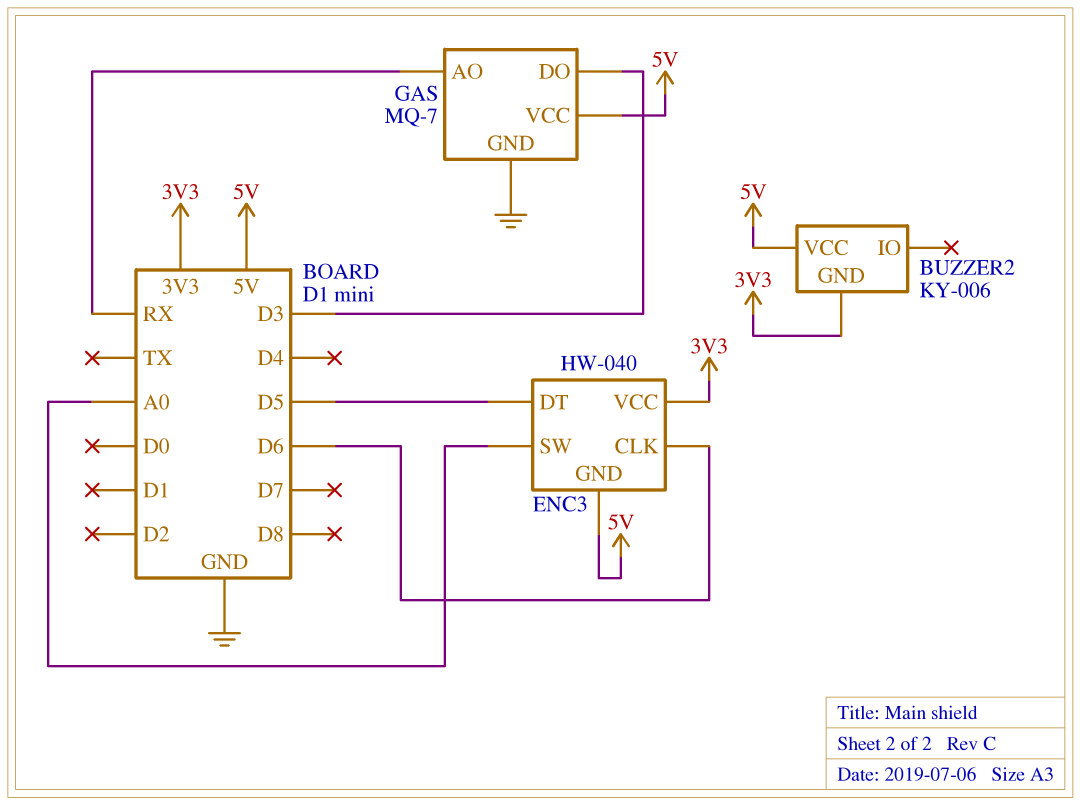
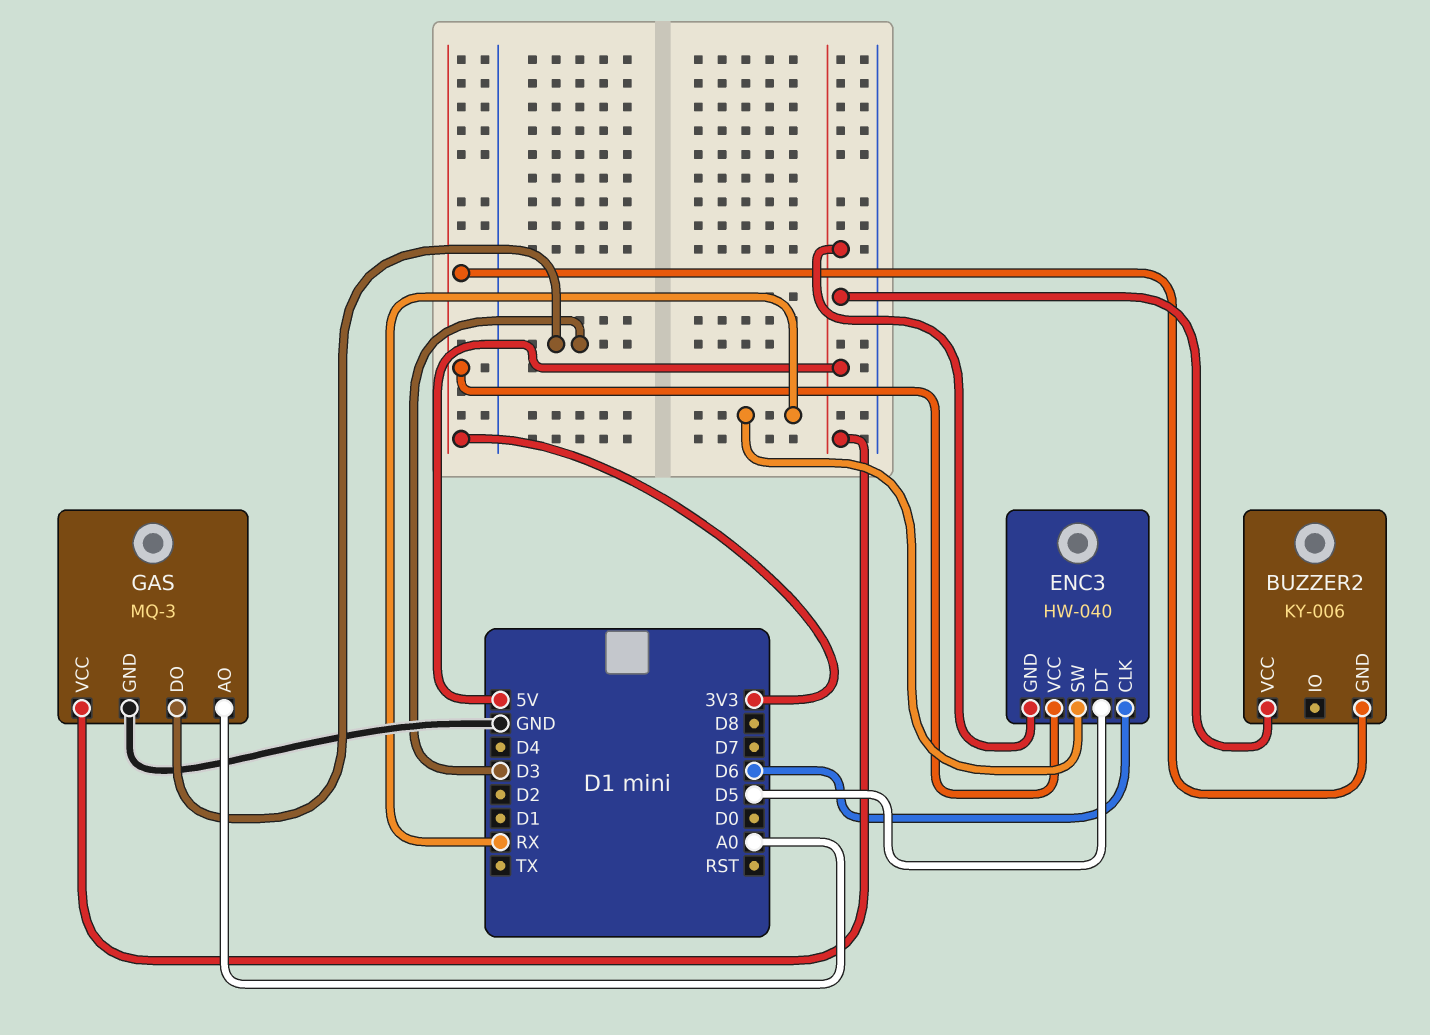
ENC3 pin SW: A0 -> RX
GAS: MQ-7 -> MQ-3
GAS pin AO: RX -> A0

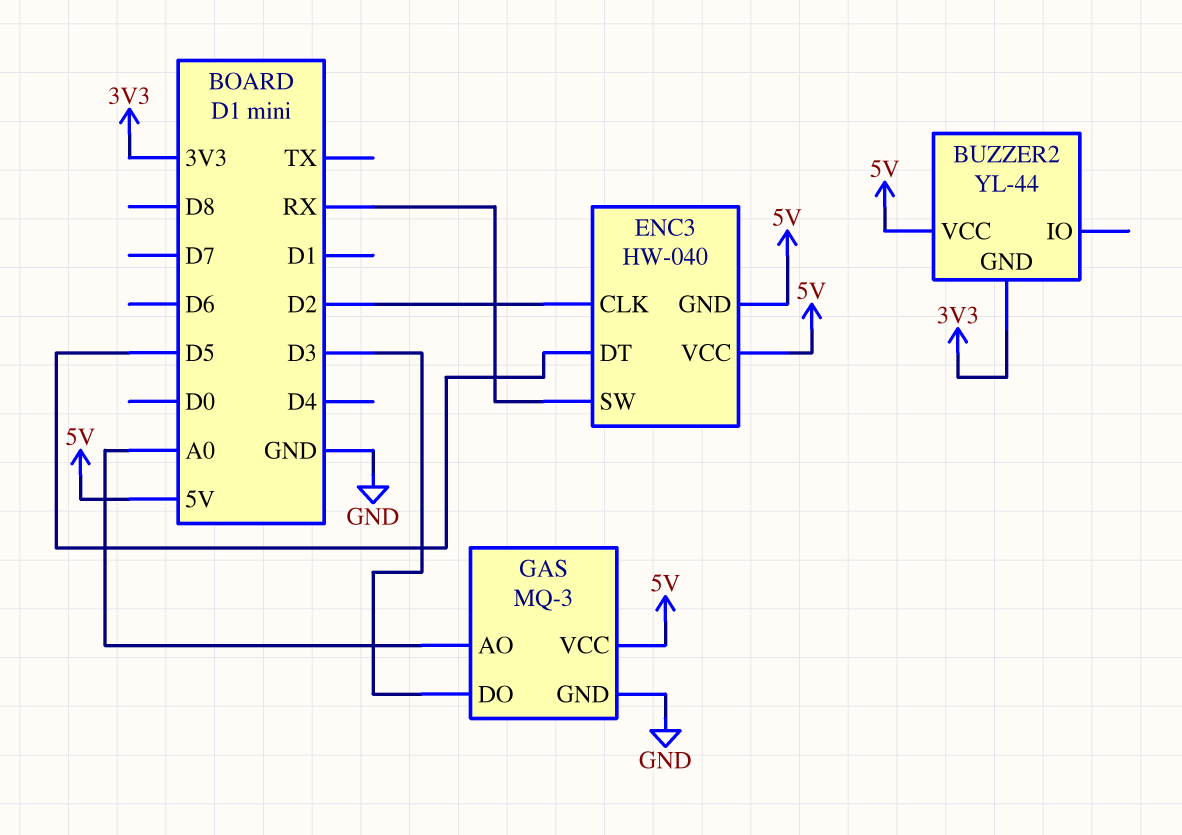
BUZZER2: KY-006 -> YL-44
ENC3 pin CLK: D6 -> D2
ENC3 pin VCC: 3V3 -> 5V

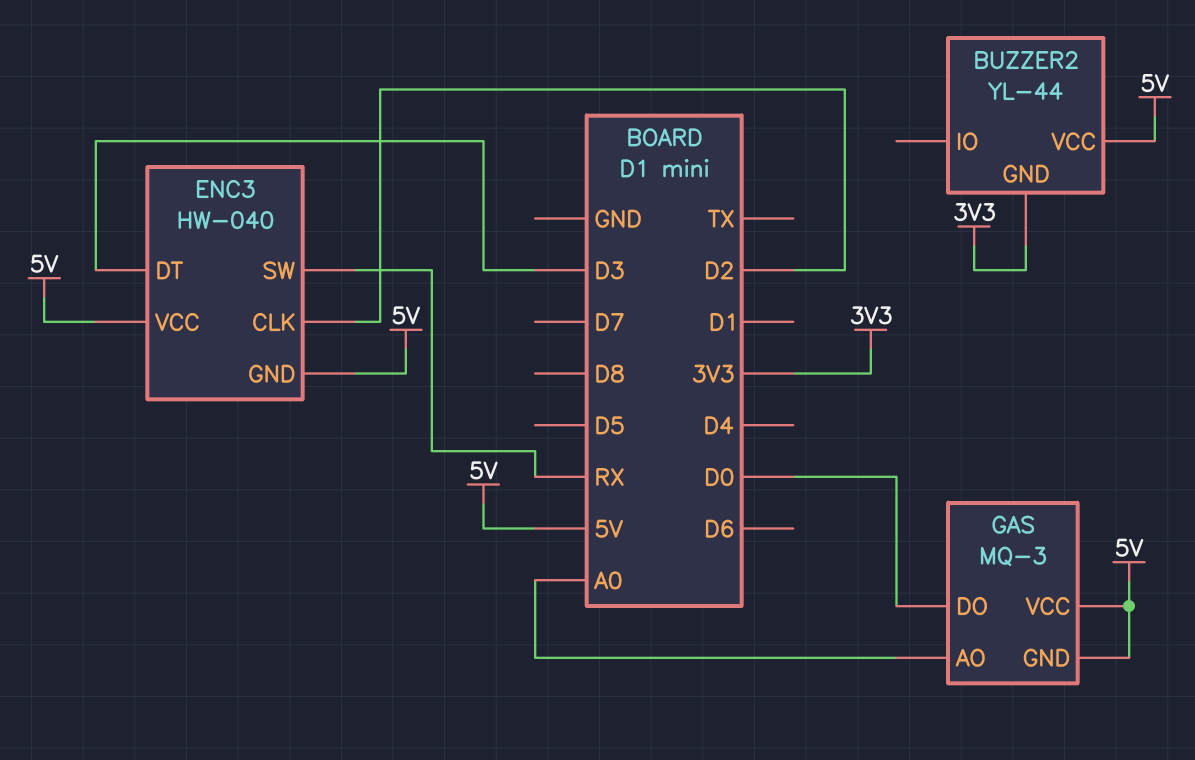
ENC3 pin DT: D5 -> D3
GAS pin DO: D3 -> D0
GAS pin GND: GND -> 5V

